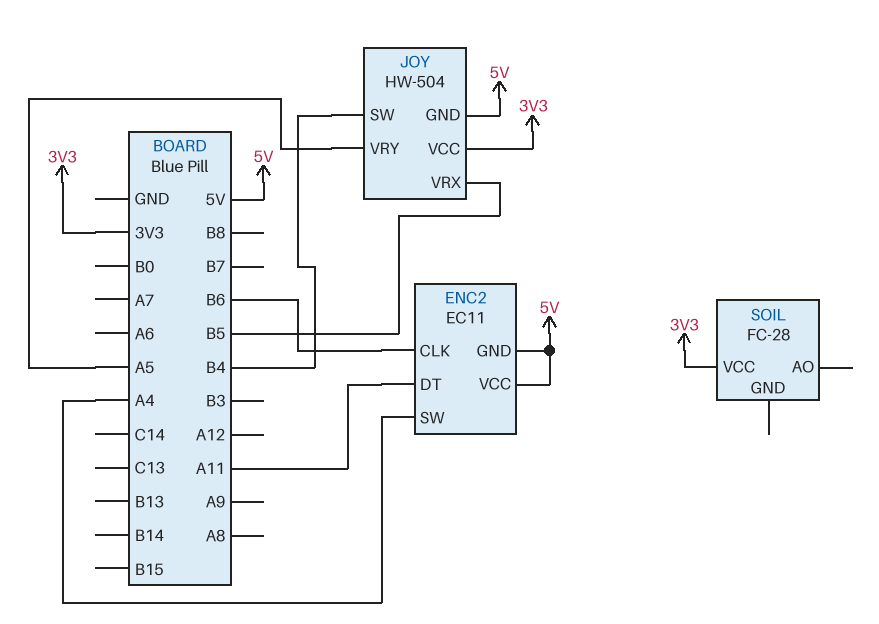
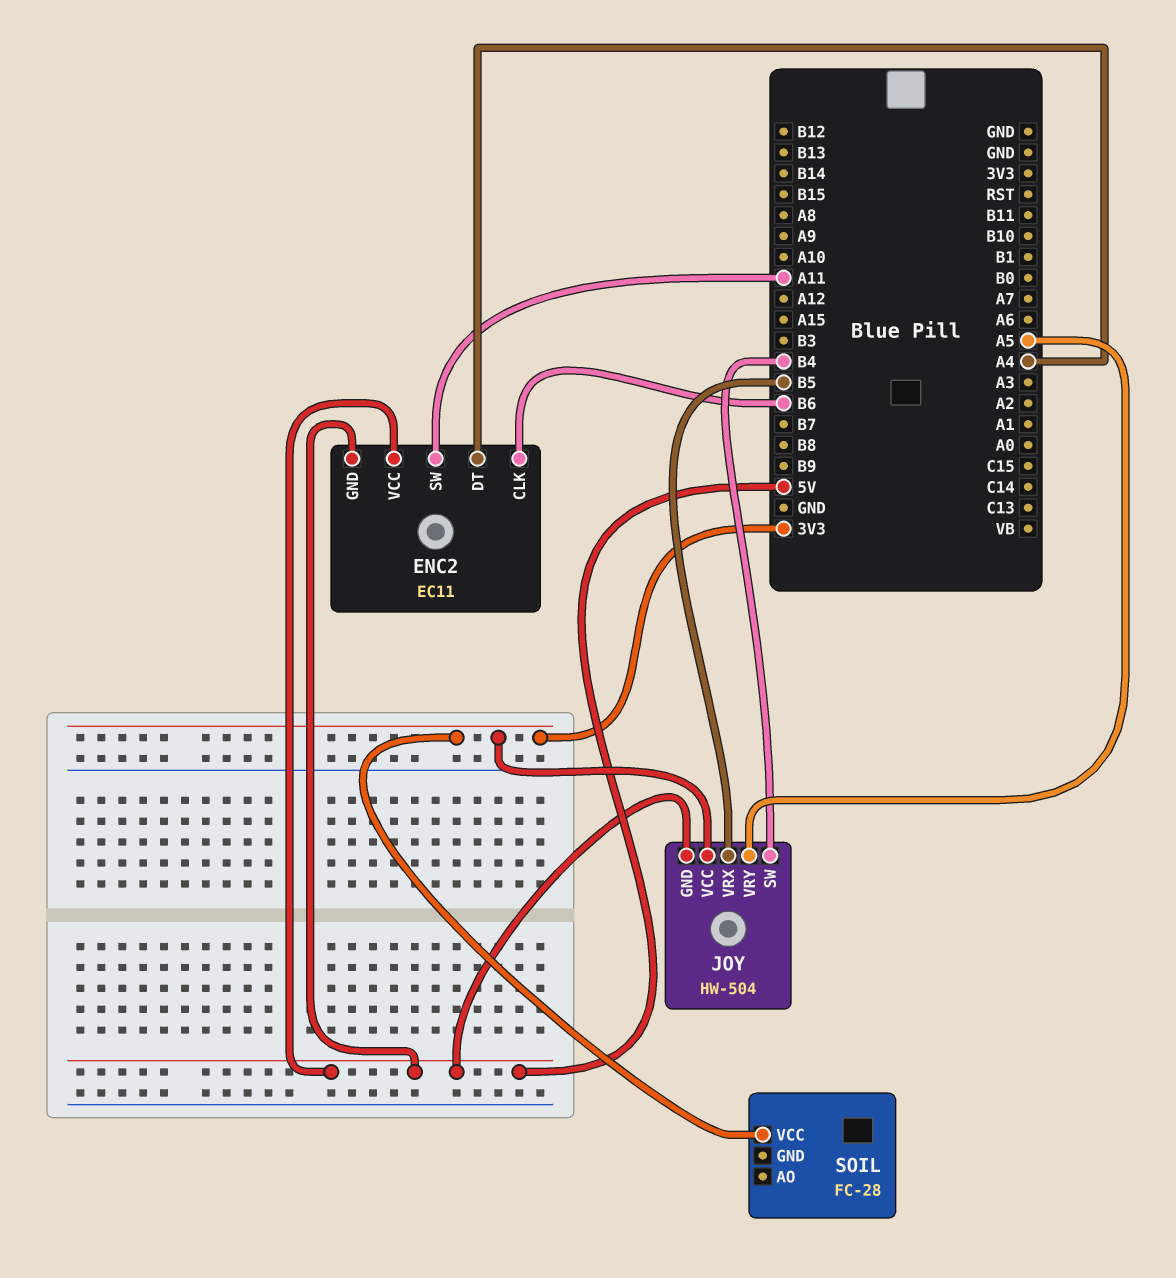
ENC2 pin DT: A11 -> A4
ENC2 pin SW: A4 -> A11

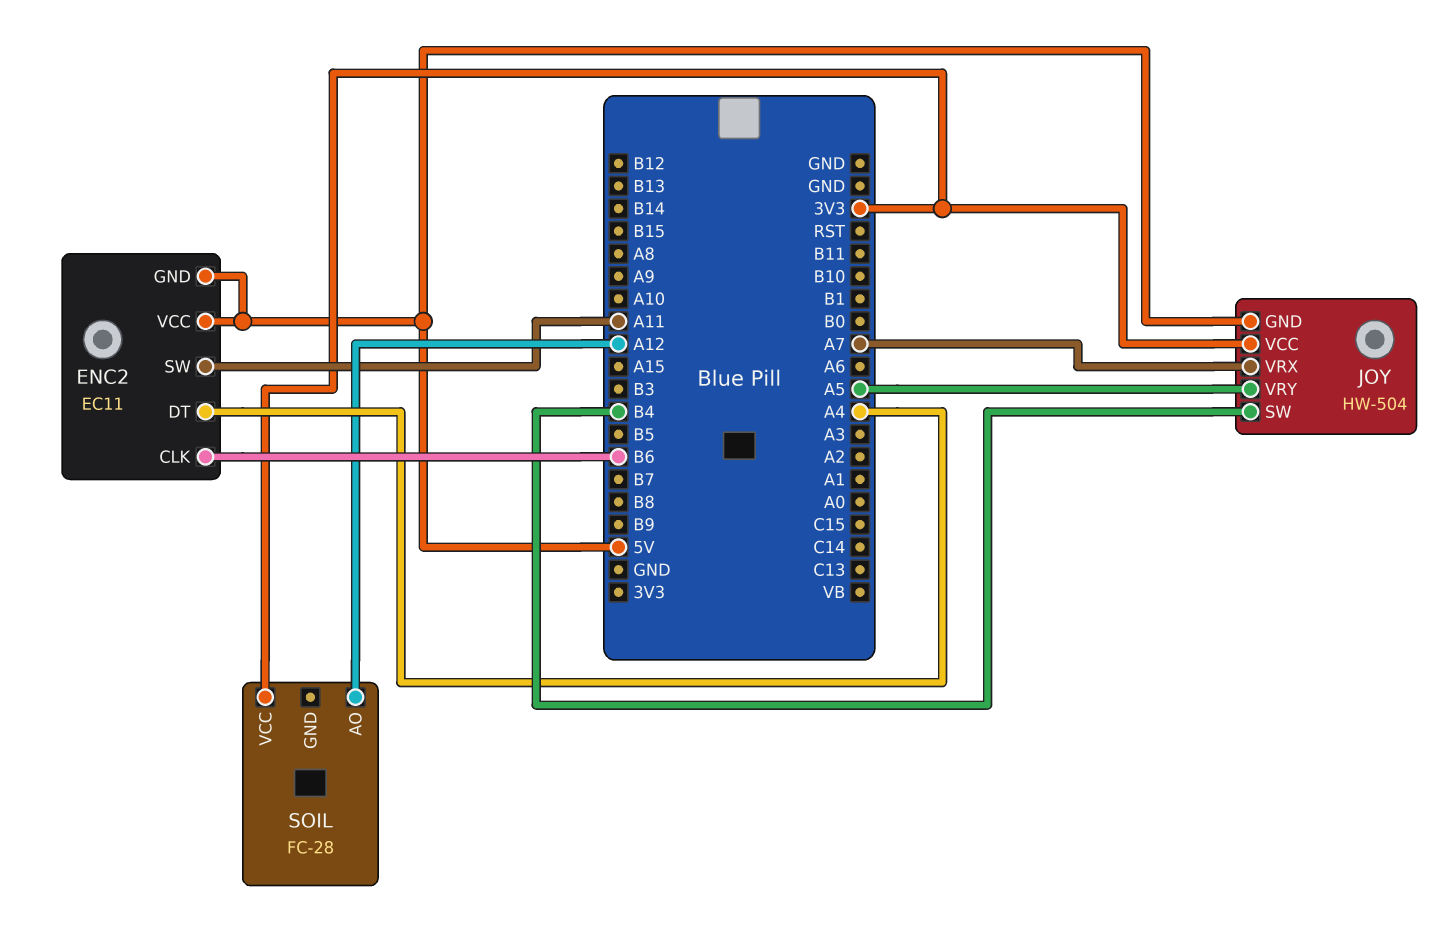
JOY pin VRX: B5 -> A7
SOIL pin AO: none -> A12

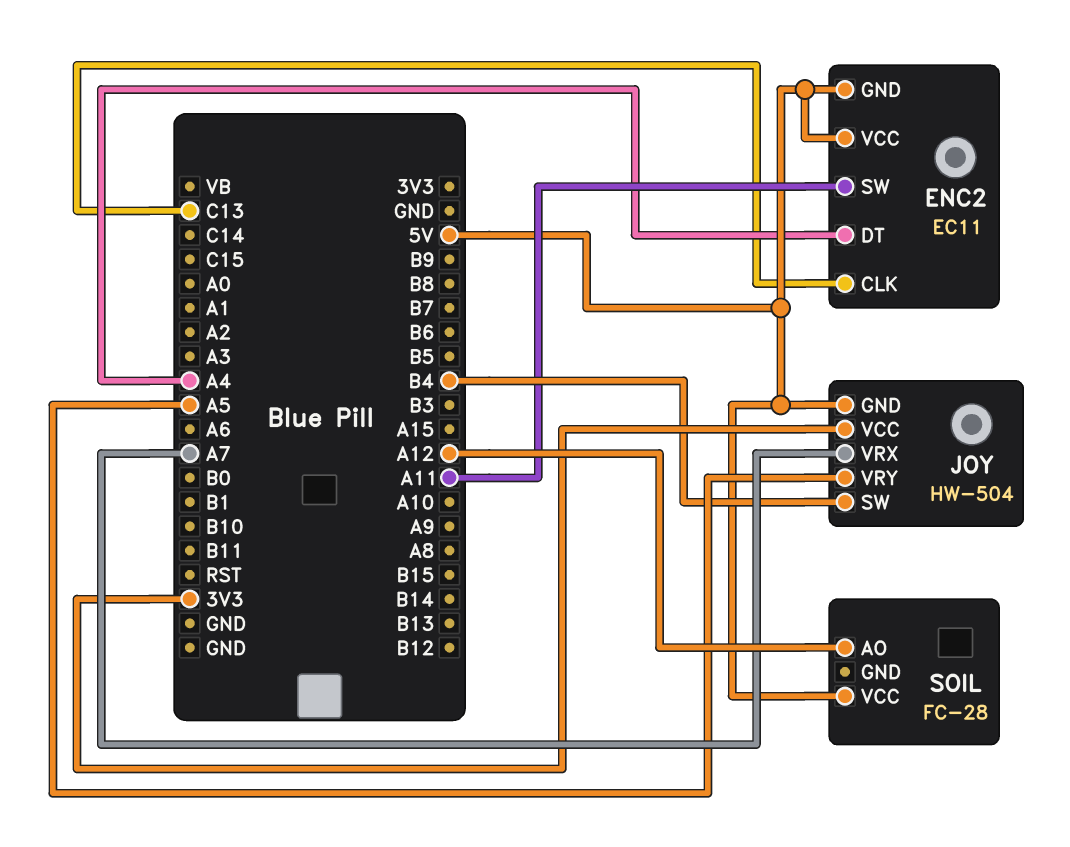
ENC2 pin CLK: B6 -> C13
SOIL pin VCC: 3V3 -> 5V

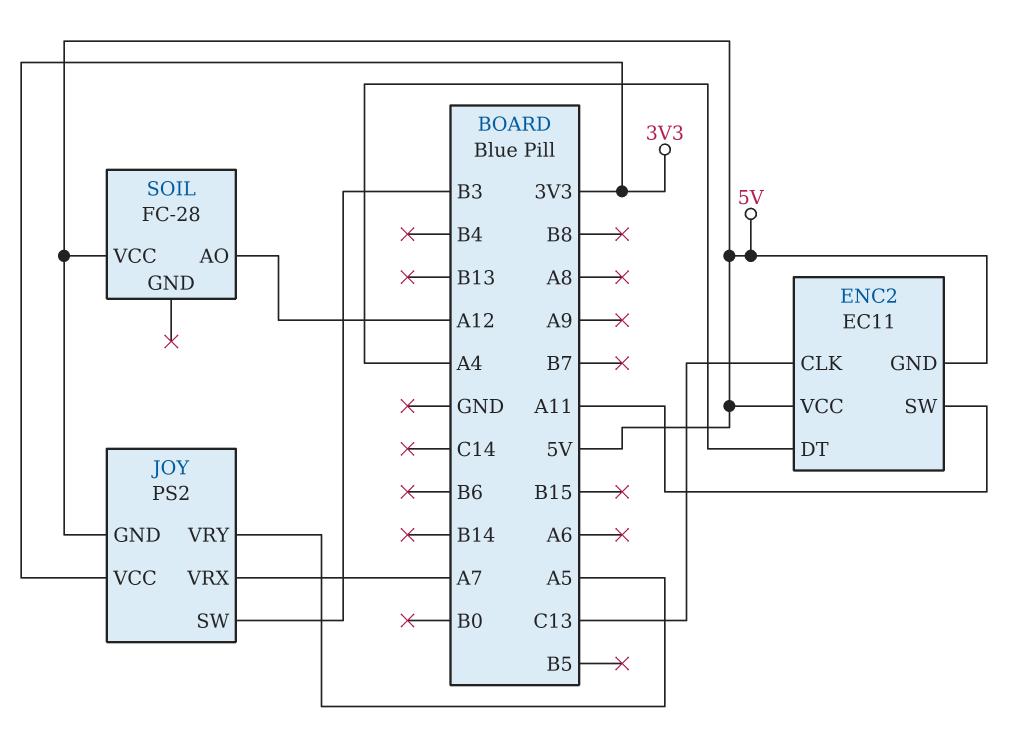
JOY: HW-504 -> PS2
JOY pin SW: B4 -> B3

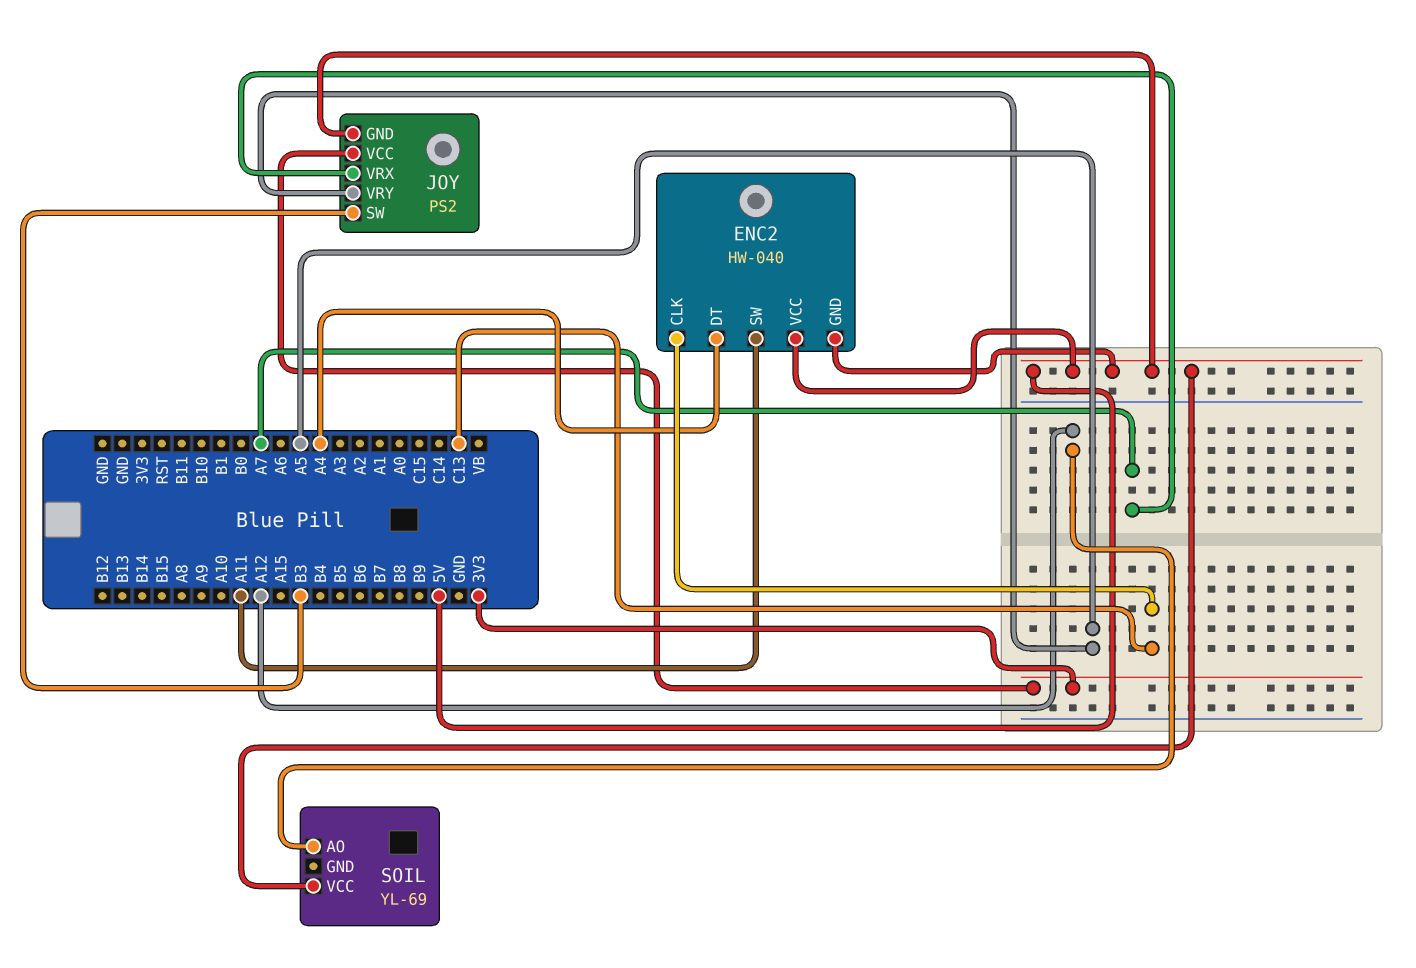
ENC2: EC11 -> HW-040
SOIL: FC-28 -> YL-69

